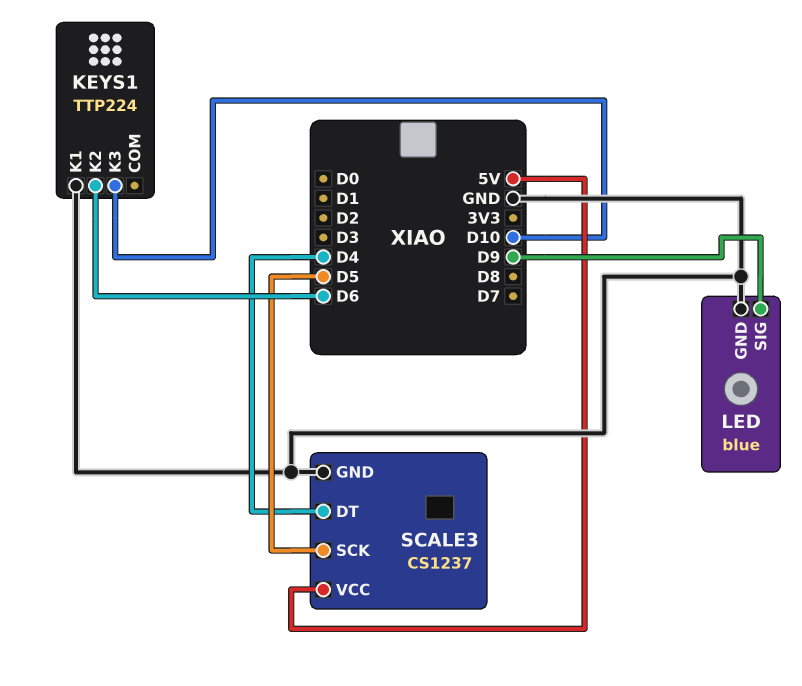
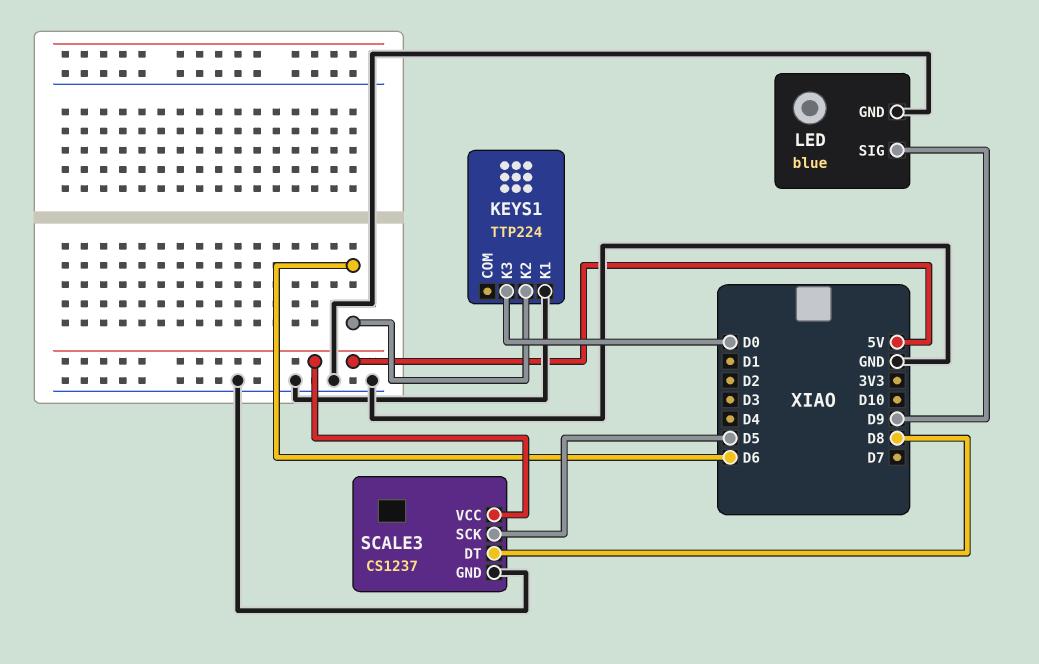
KEYS1 pin K3: D10 -> D0
SCALE3 pin DT: D4 -> D8

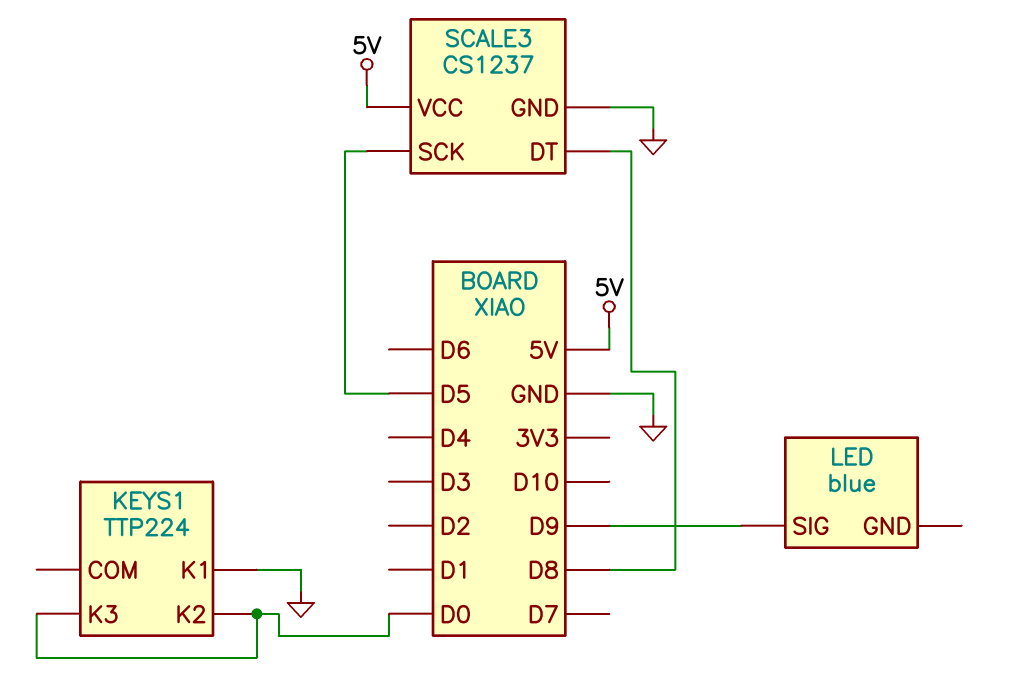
KEYS1 pin K2: D6 -> D0
LED pin GND: GND -> none

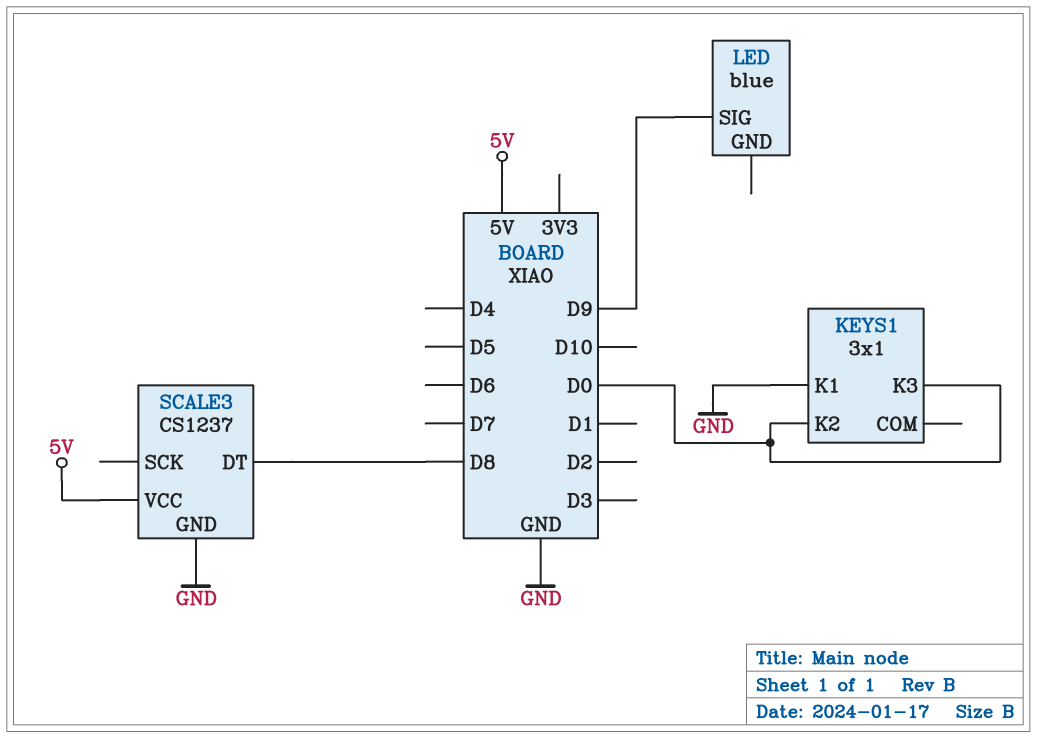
KEYS1: TTP224 -> 3x1
SCALE3 pin SCK: D5 -> none

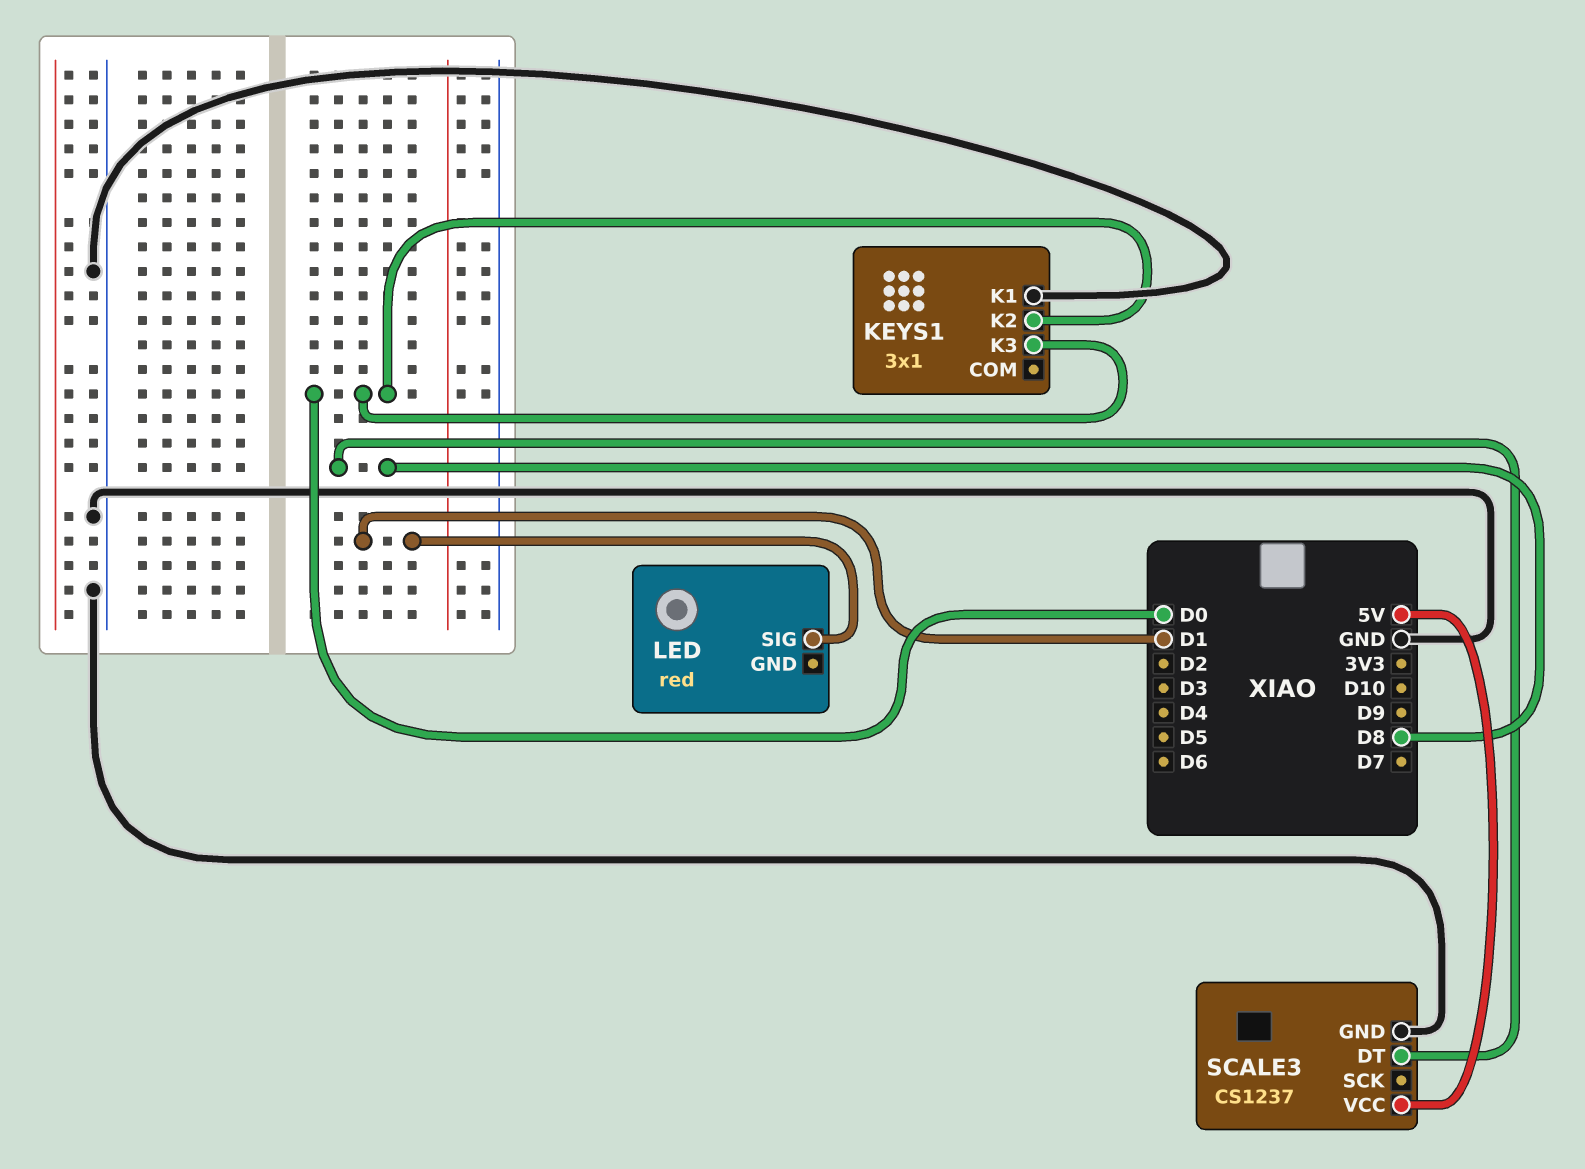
LED: blue -> red
LED pin SIG: D9 -> D1

